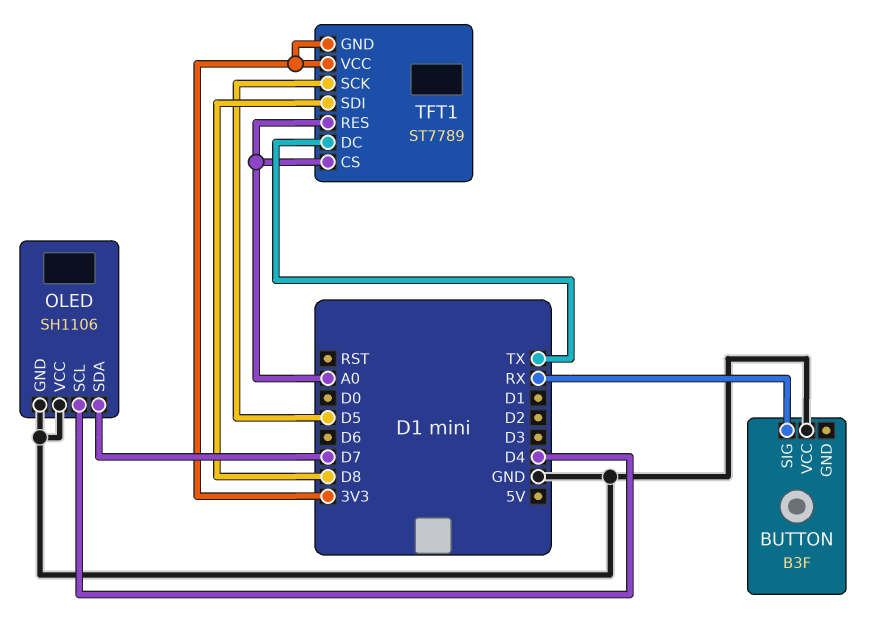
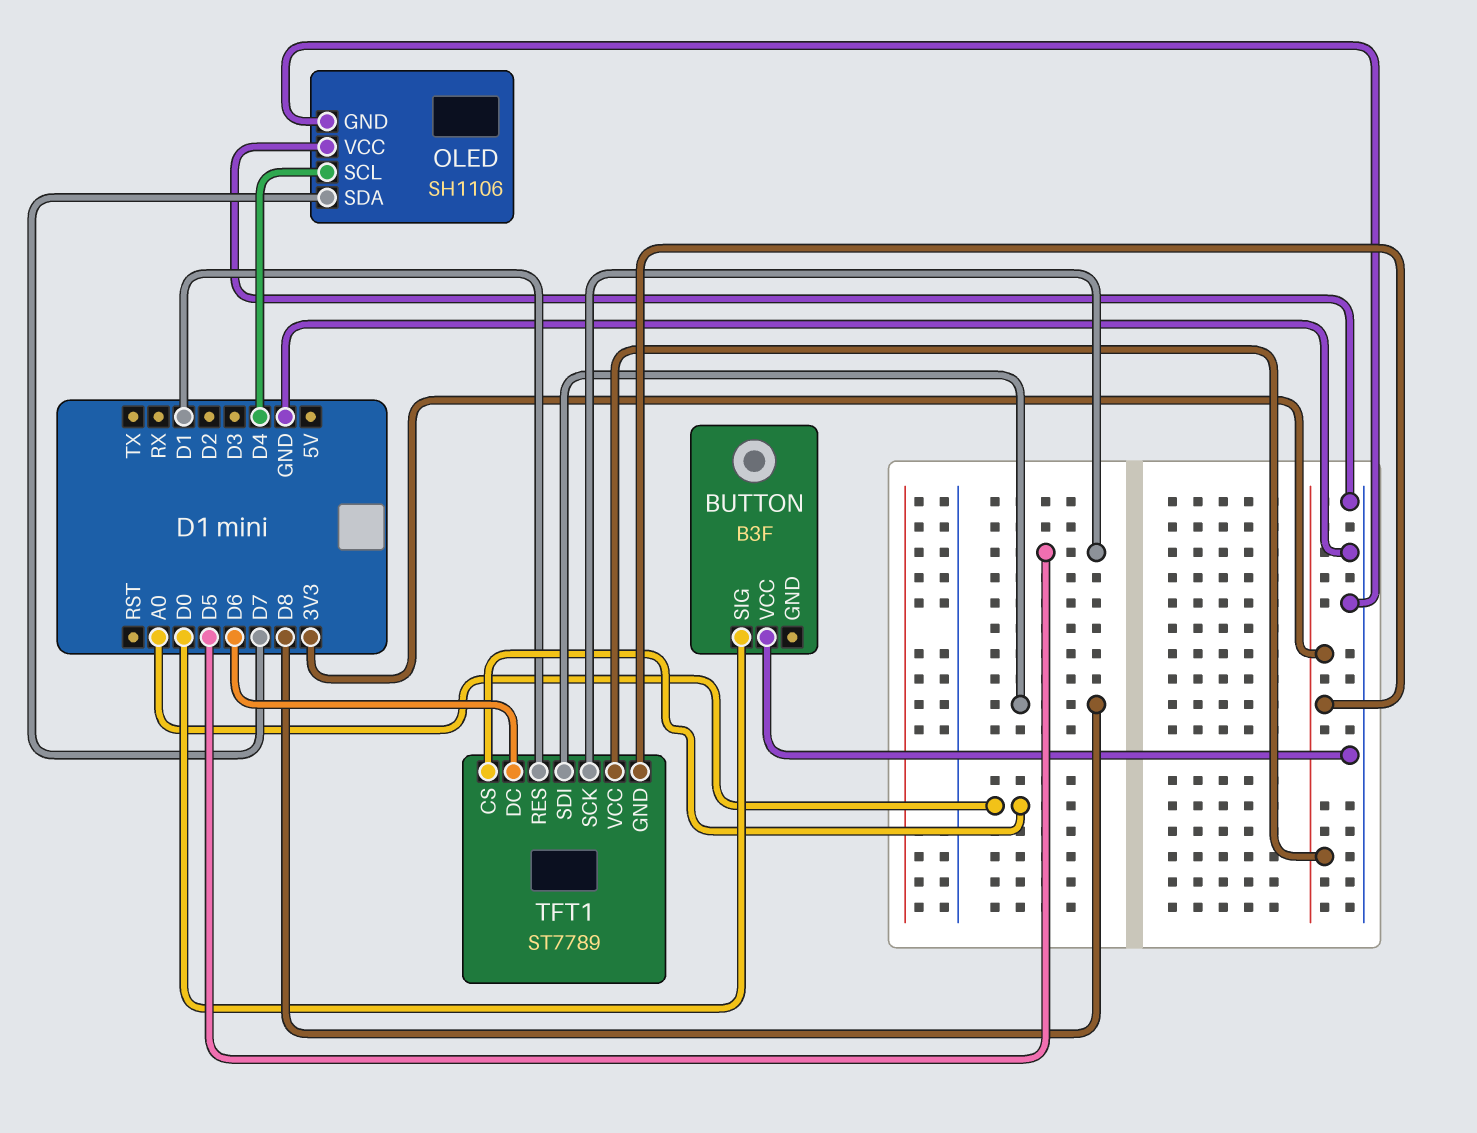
BUTTON pin SIG: RX -> D0
TFT1 pin DC: TX -> D6
TFT1 pin RES: A0 -> D1

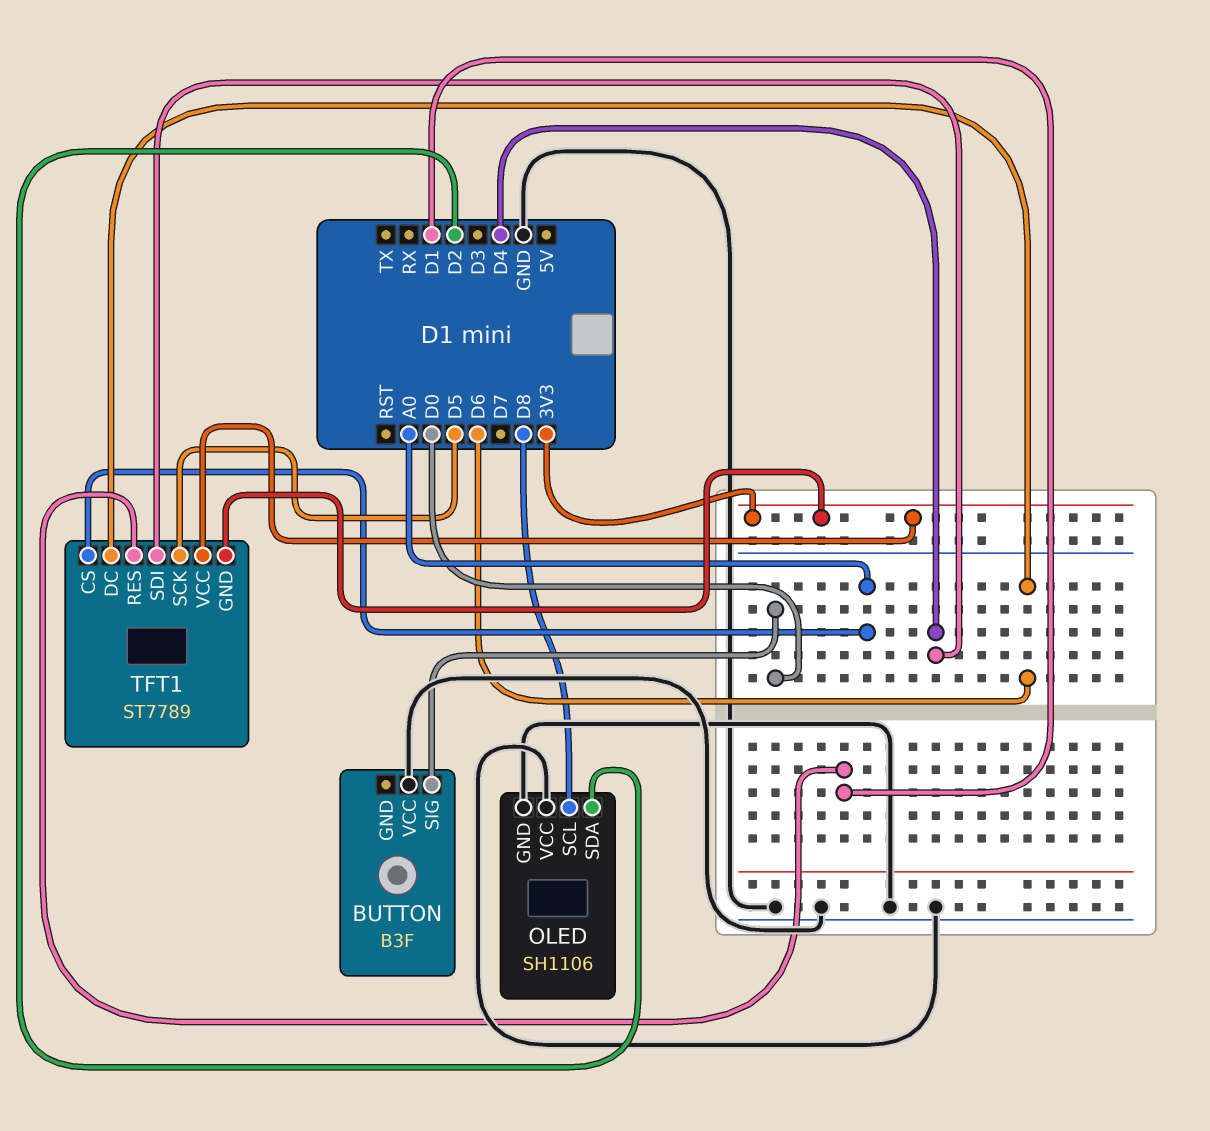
OLED pin SCL: D4 -> D8
OLED pin SDA: D7 -> D2
TFT1 pin SDI: D8 -> D4

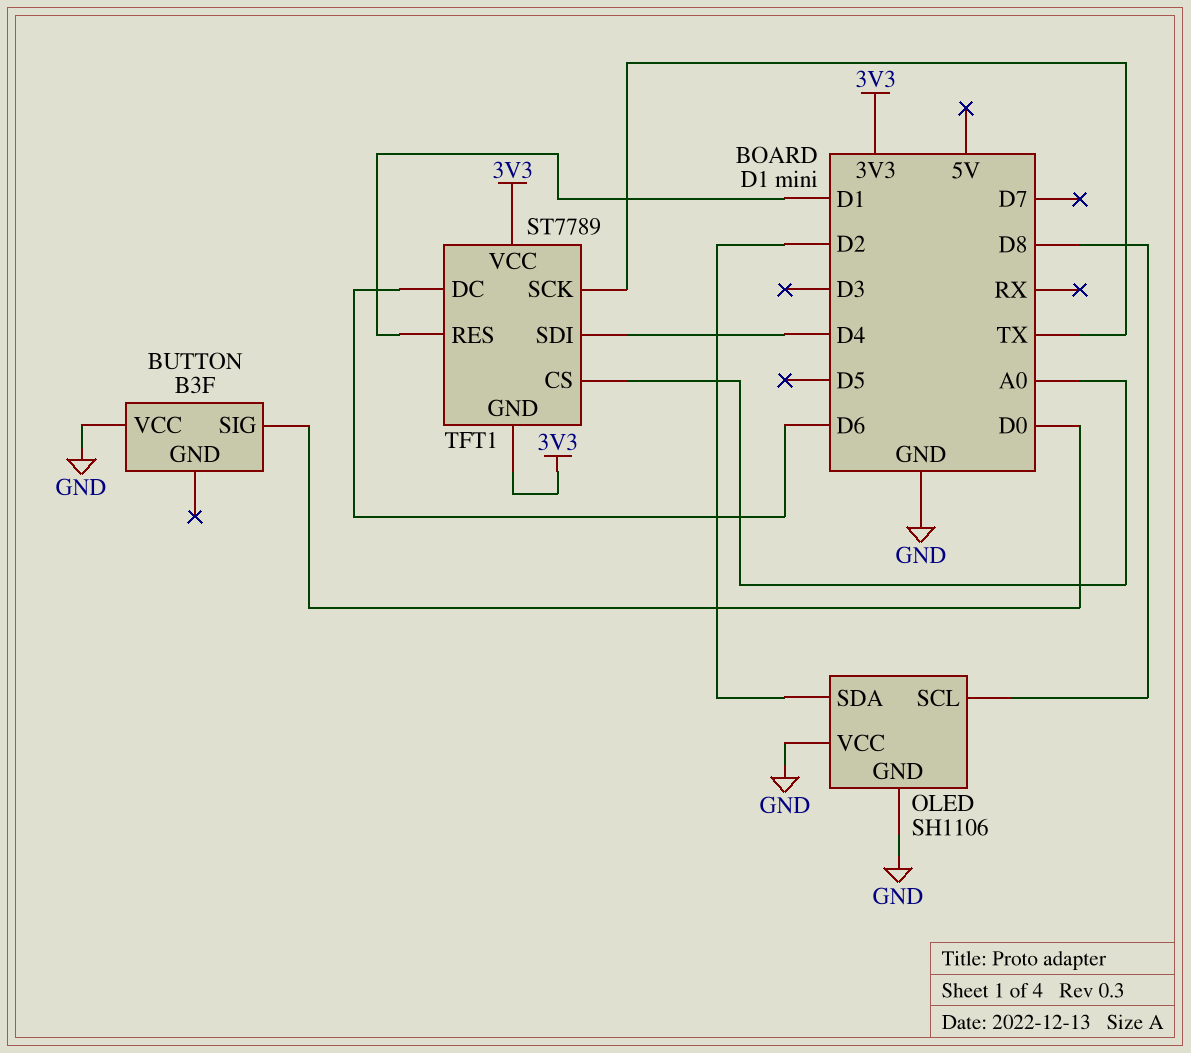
TFT1 pin SCK: D5 -> TX

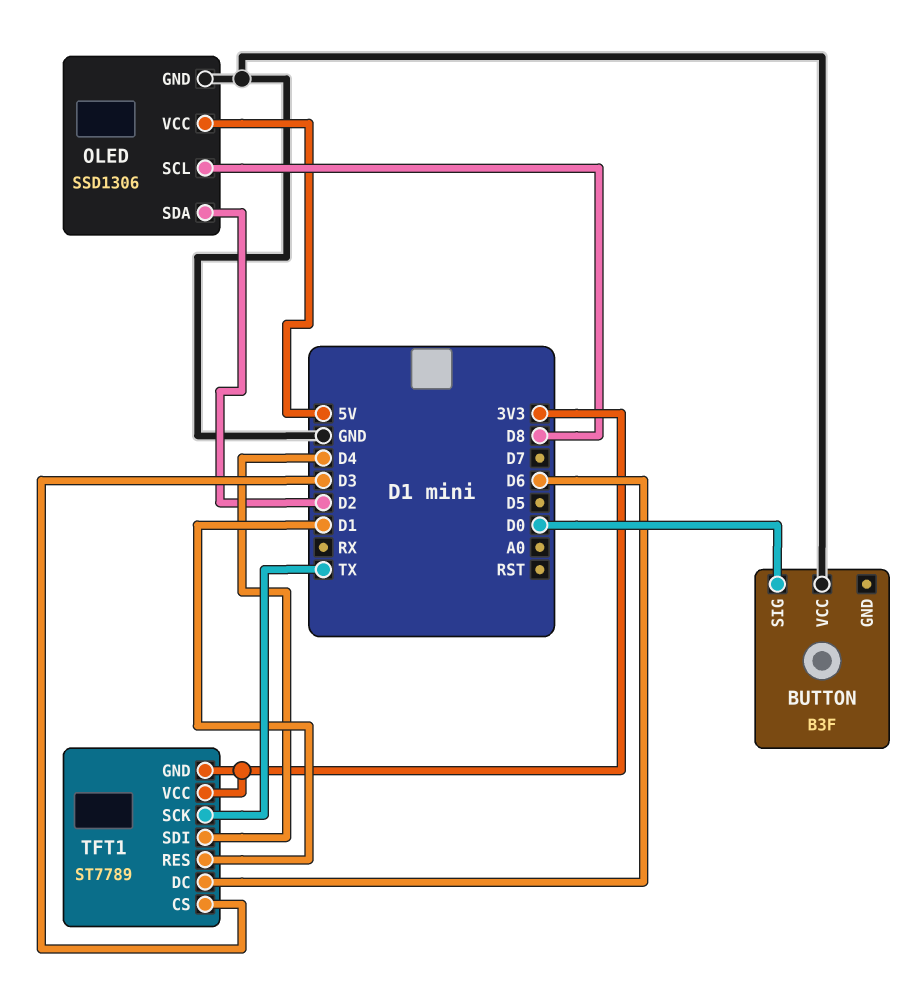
OLED: SH1106 -> SSD1306
OLED pin VCC: GND -> 5V
TFT1 pin CS: A0 -> D3

